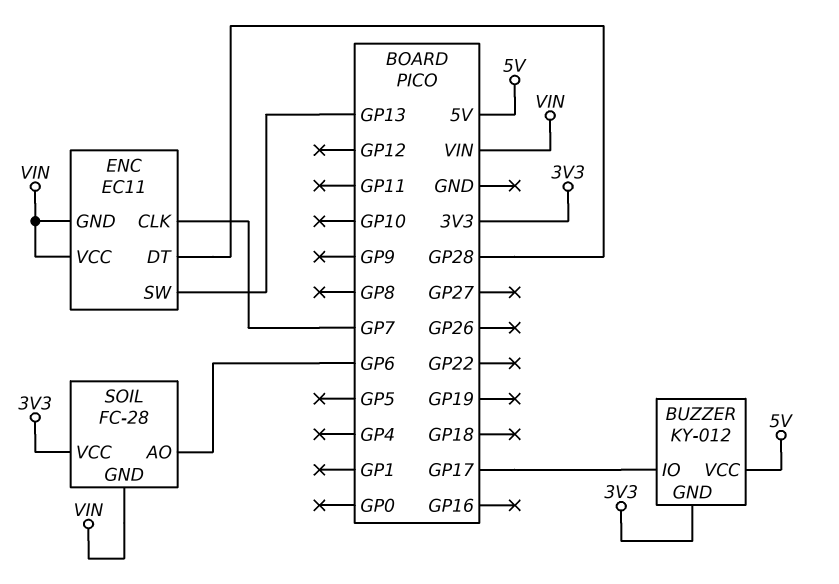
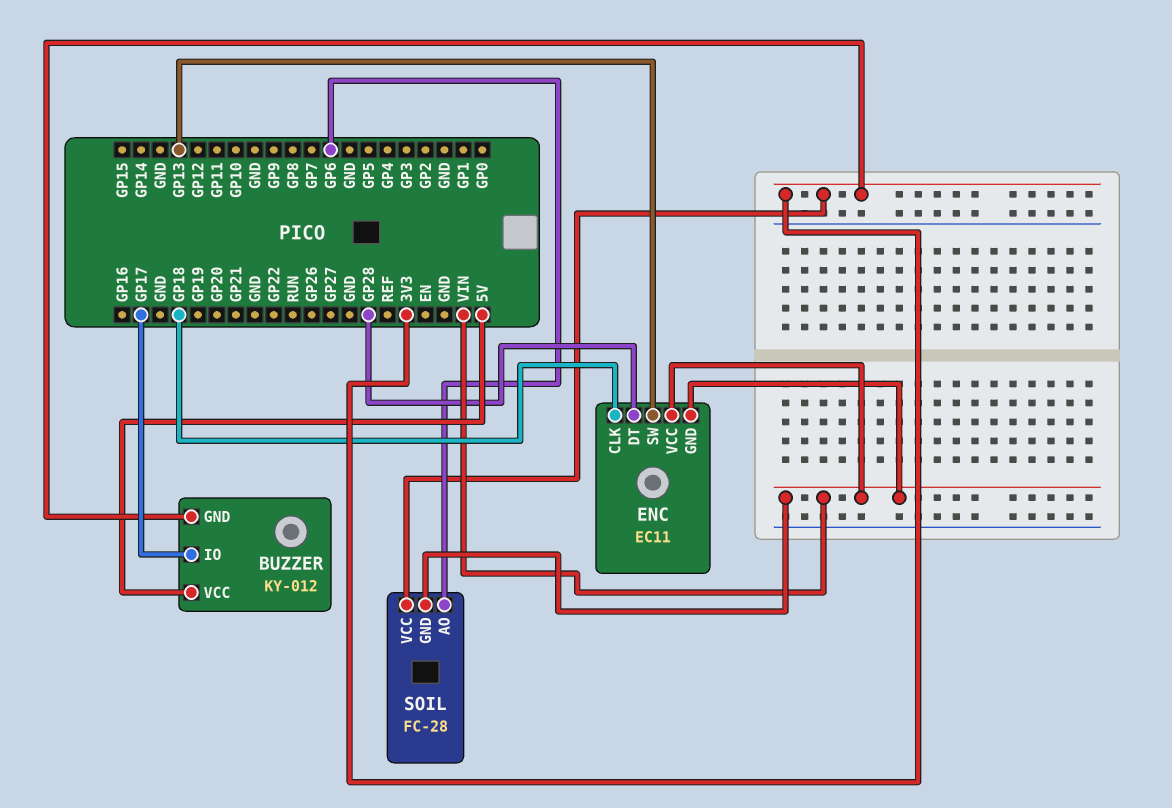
ENC pin CLK: GP7 -> GP18

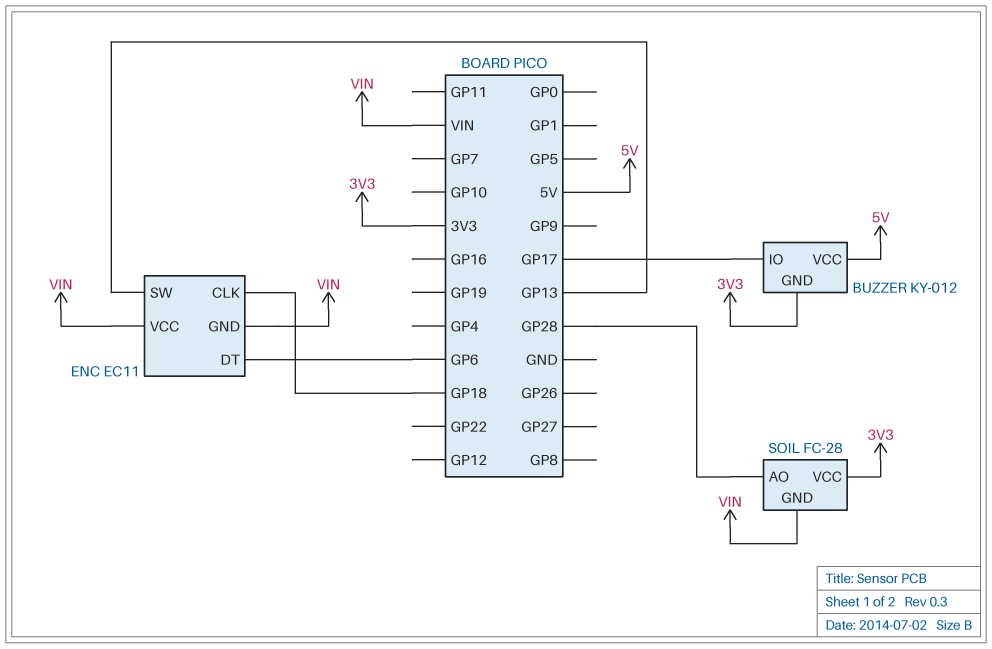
ENC pin DT: GP28 -> GP6
SOIL pin AO: GP6 -> GP28

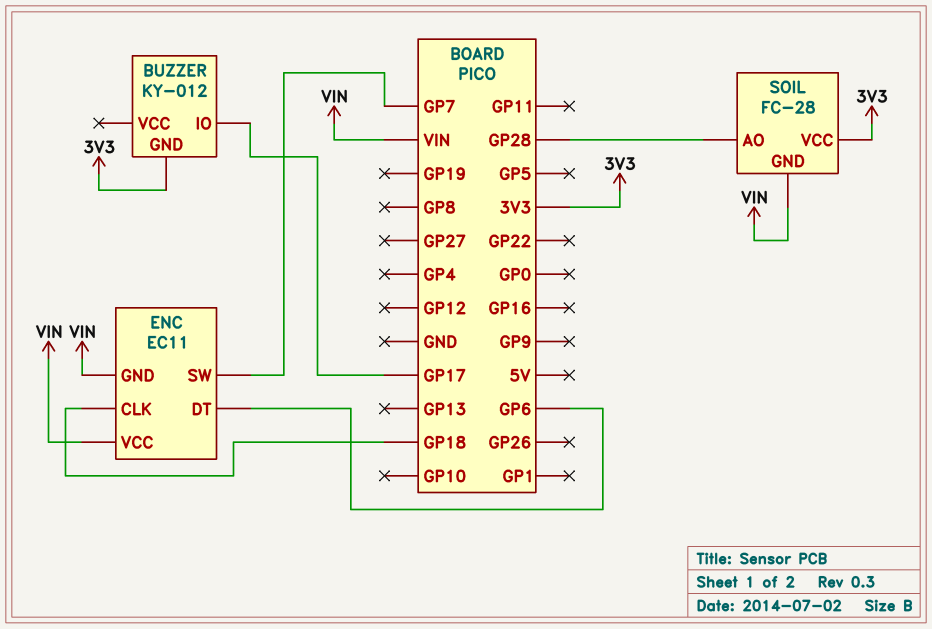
BUZZER pin VCC: 5V -> none
ENC pin SW: GP13 -> GP7

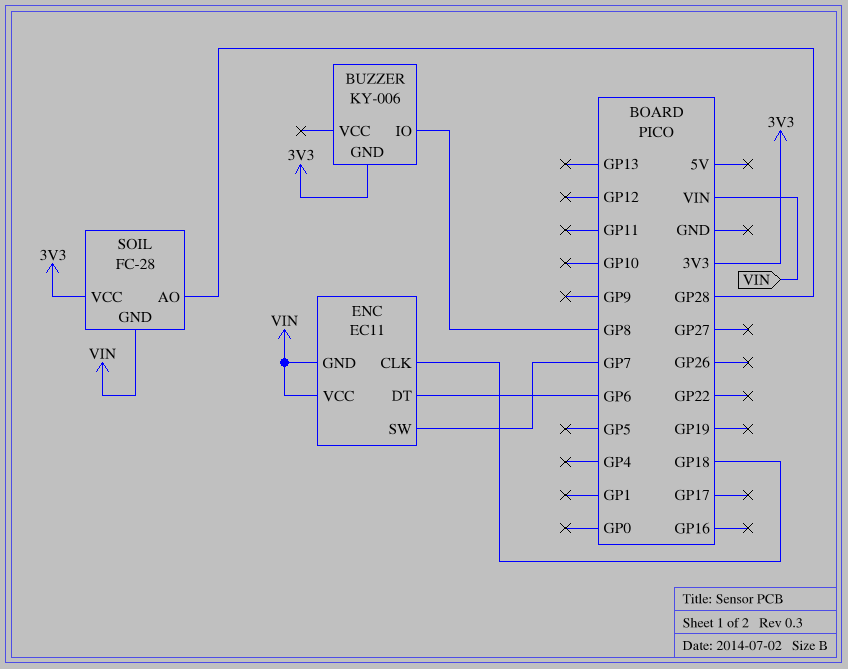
BUZZER: KY-012 -> KY-006
BUZZER pin IO: GP17 -> GP8

